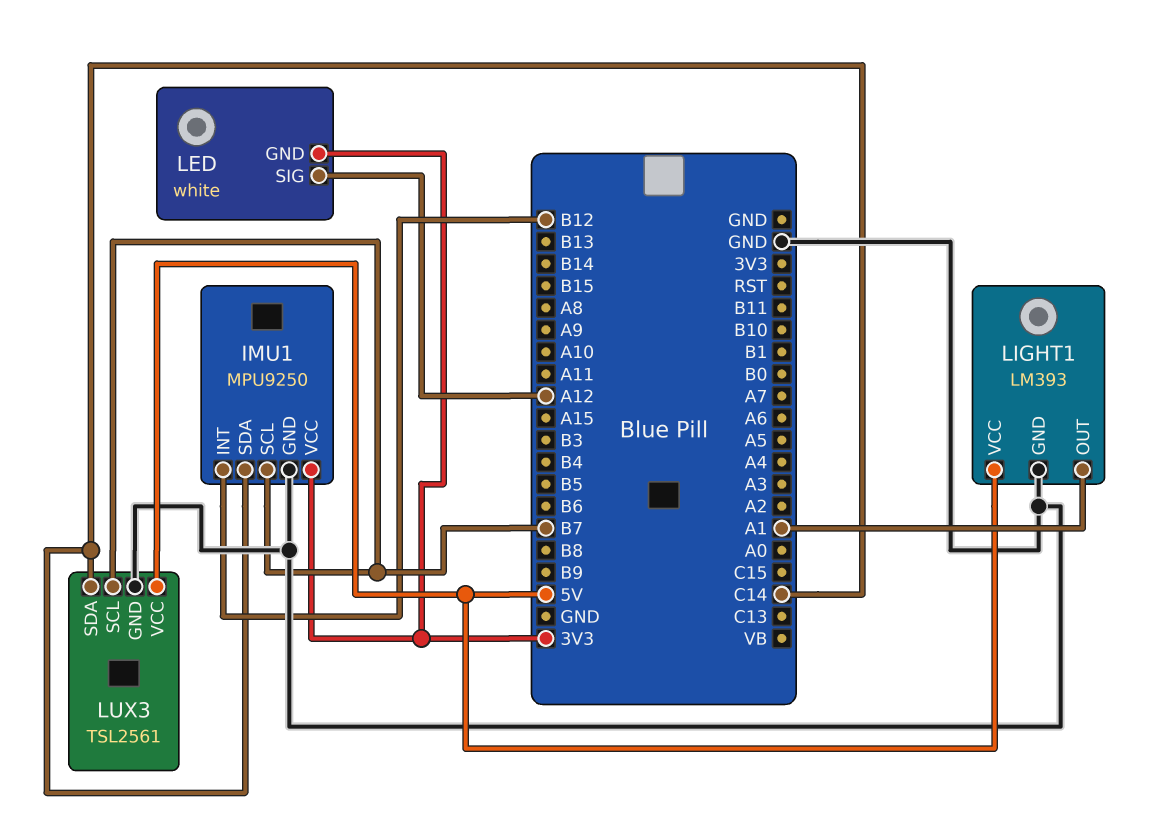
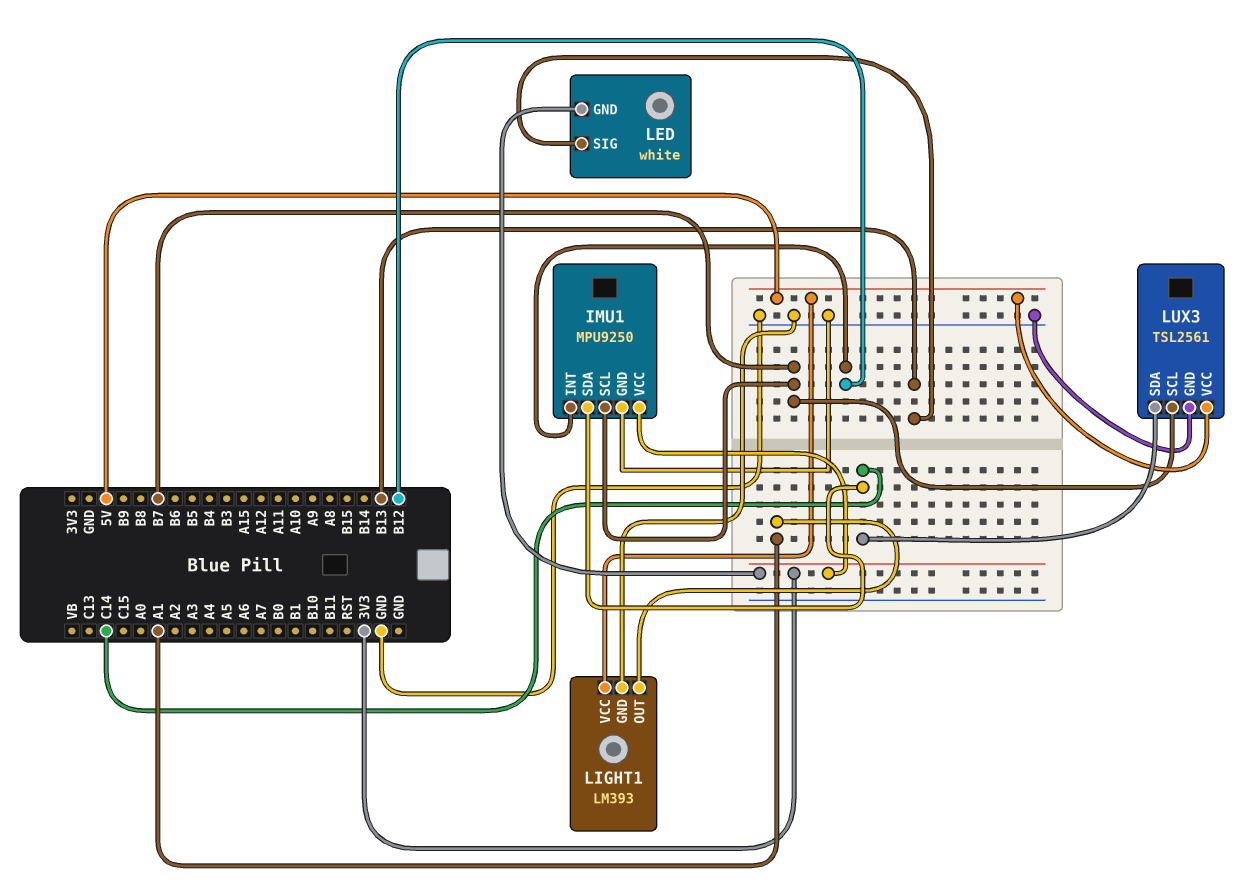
LED pin SIG: A12 -> B13

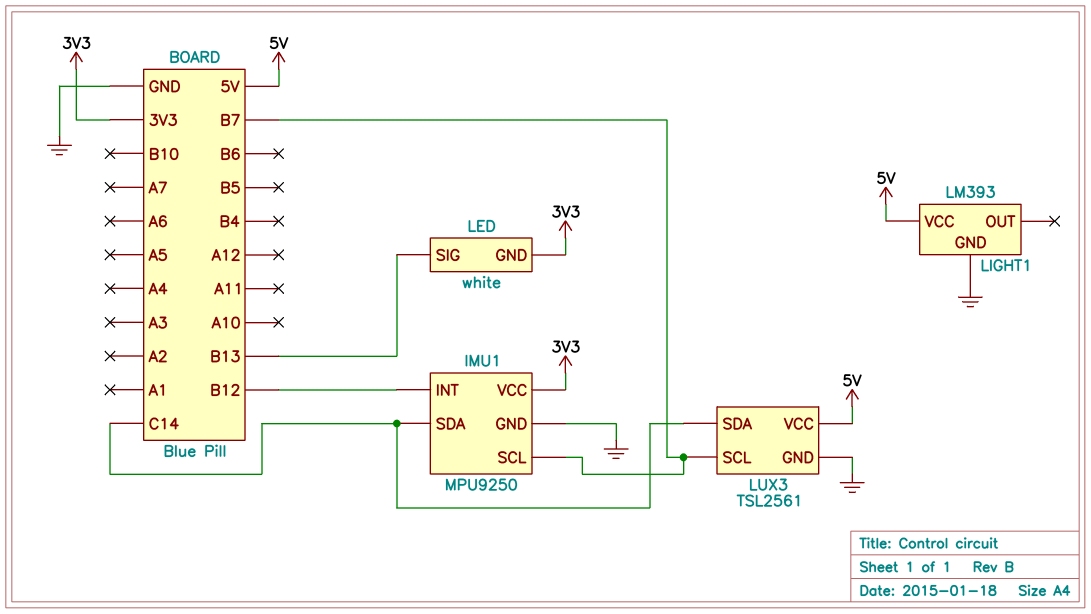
LIGHT1 pin OUT: A1 -> none

